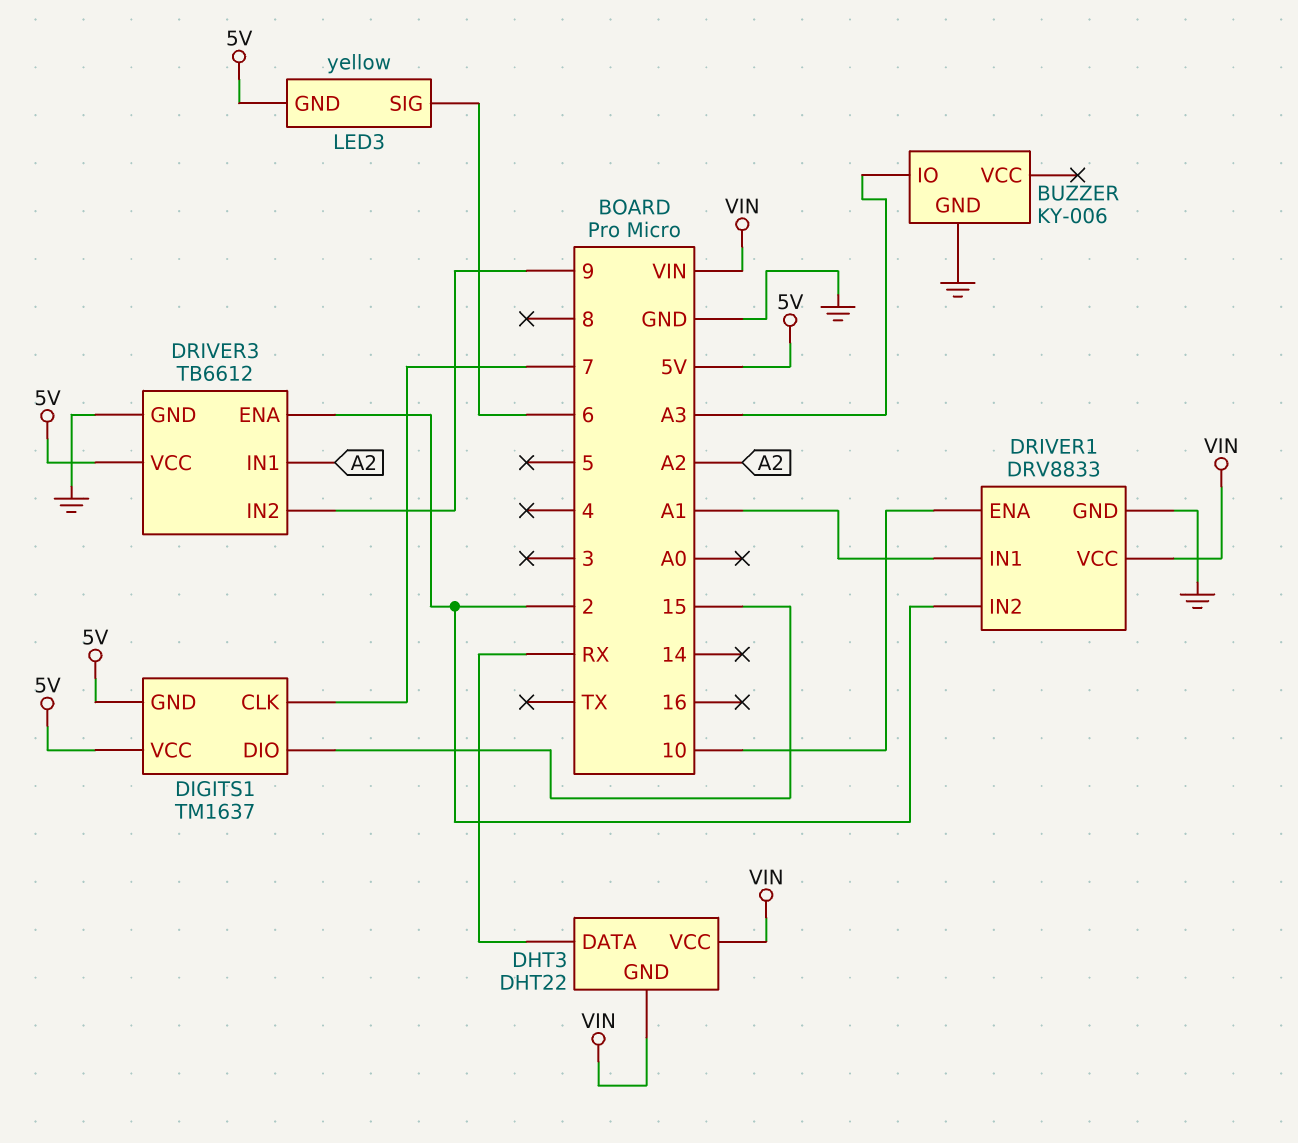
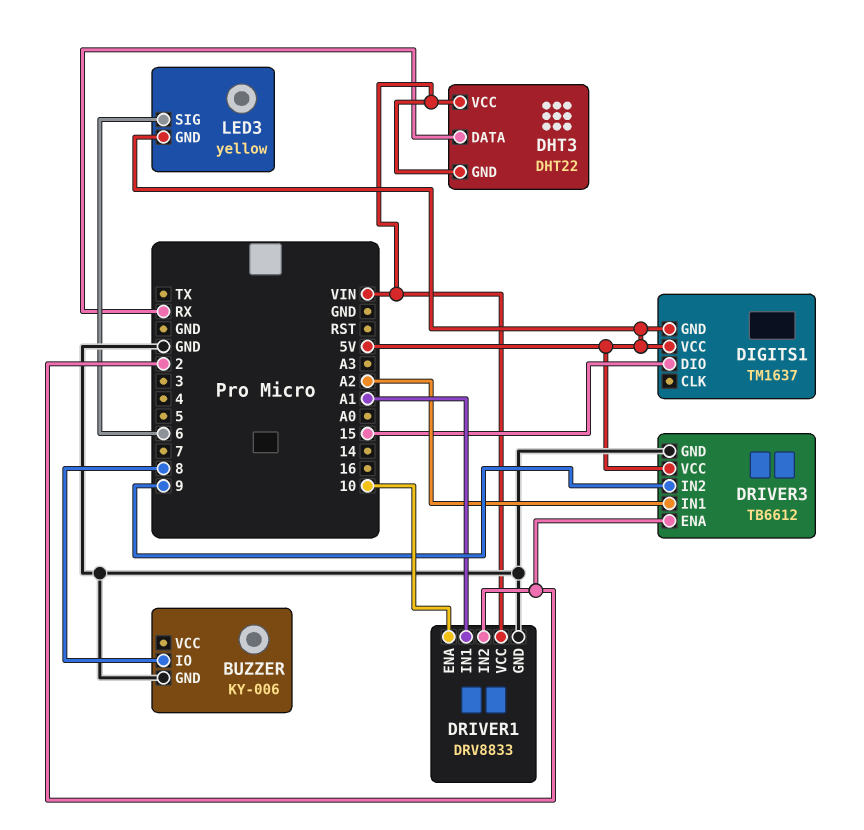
BUZZER pin IO: A3 -> 8
DIGITS1 pin CLK: 7 -> none

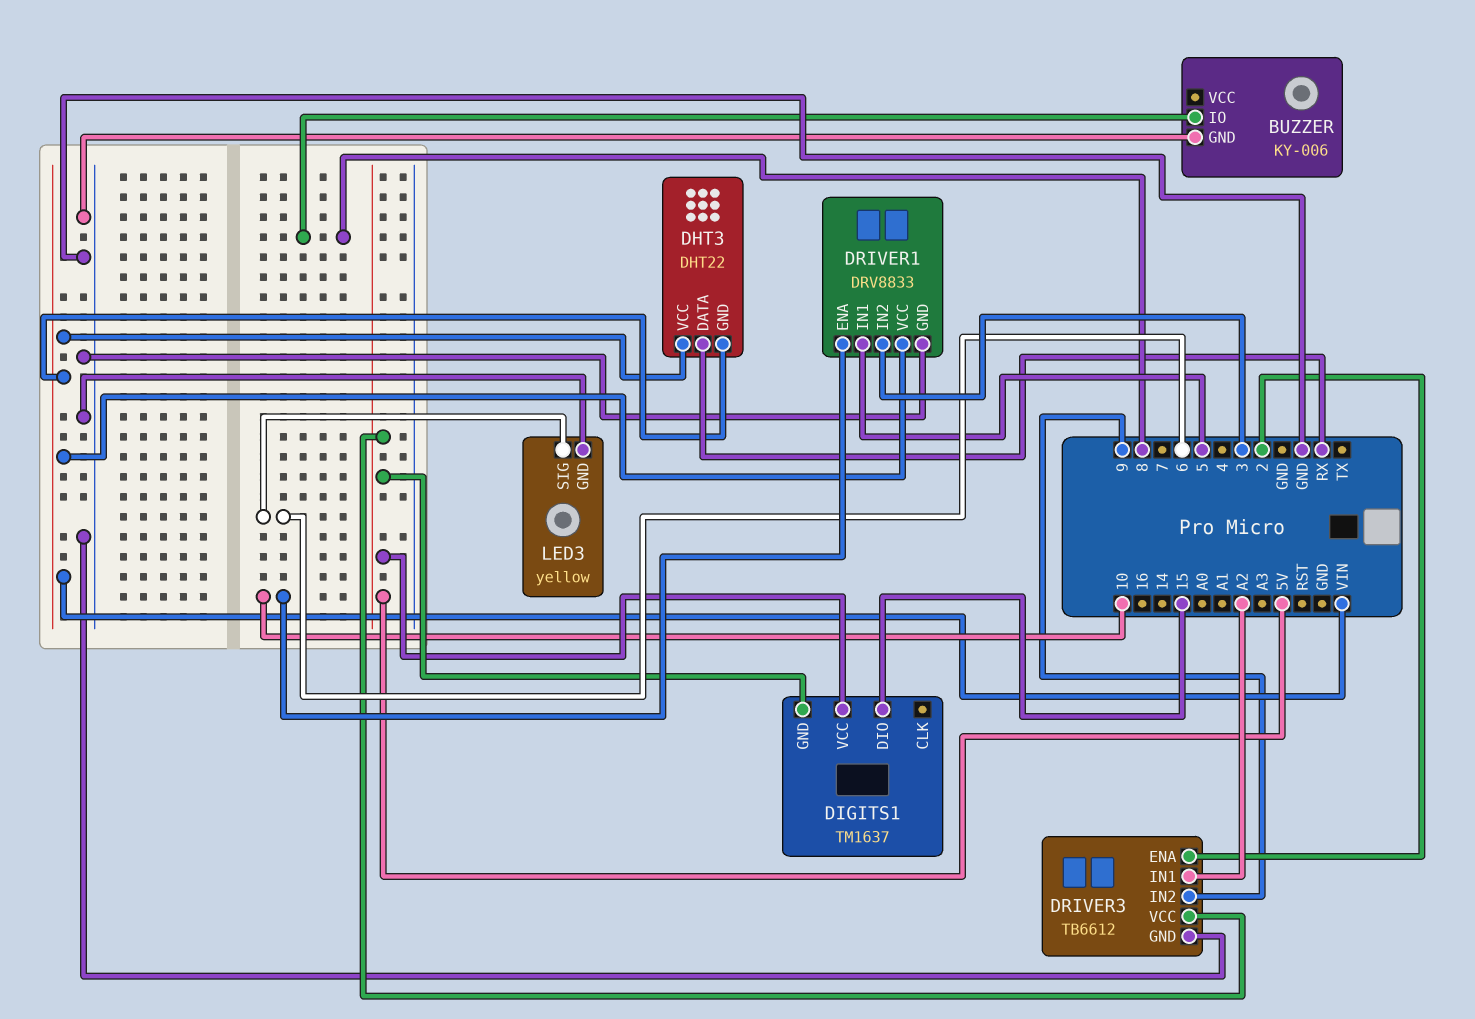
DRIVER1 pin IN1: A1 -> 5
DRIVER1 pin IN2: 2 -> 3
LED3 pin GND: 5V -> GND

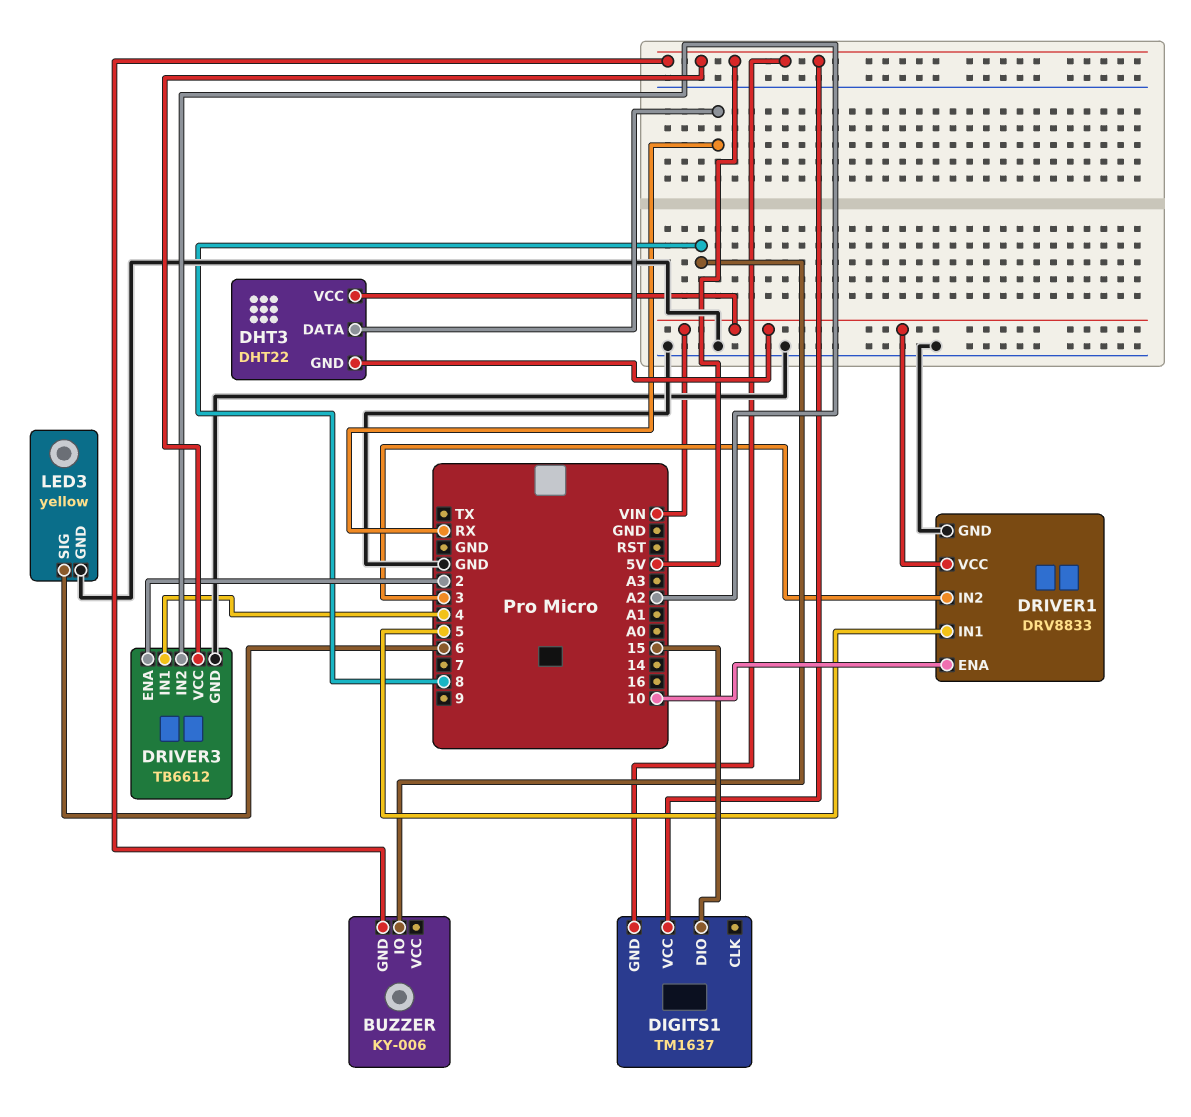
BUZZER pin GND: GND -> 5V
DRIVER3 pin IN1: A2 -> 4
DRIVER3 pin IN2: 9 -> A2

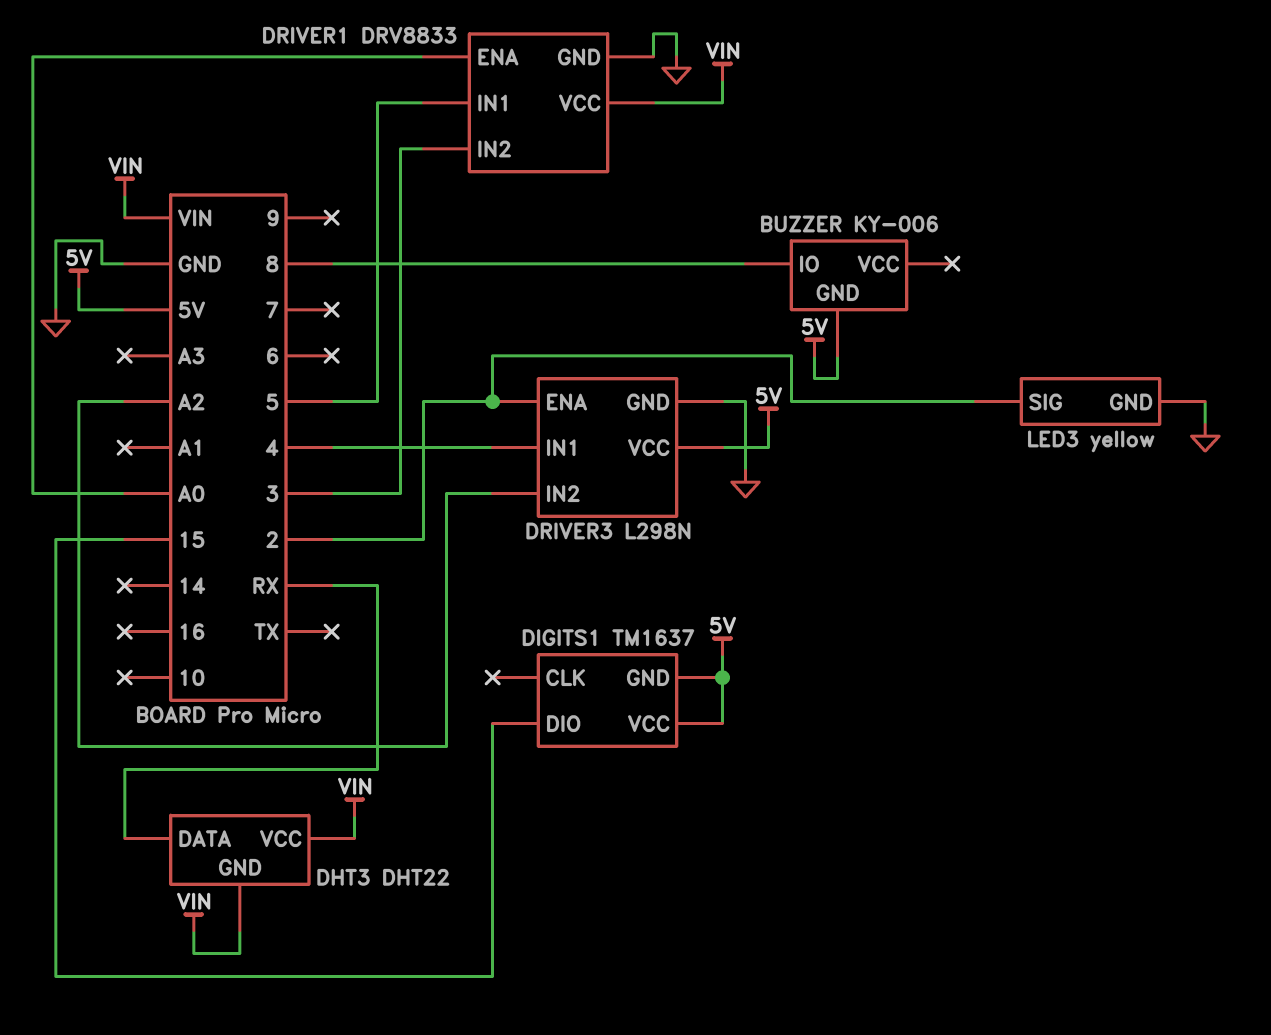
DRIVER1 pin ENA: 10 -> A0
DRIVER3: TB6612 -> L298N
LED3 pin SIG: 6 -> 2

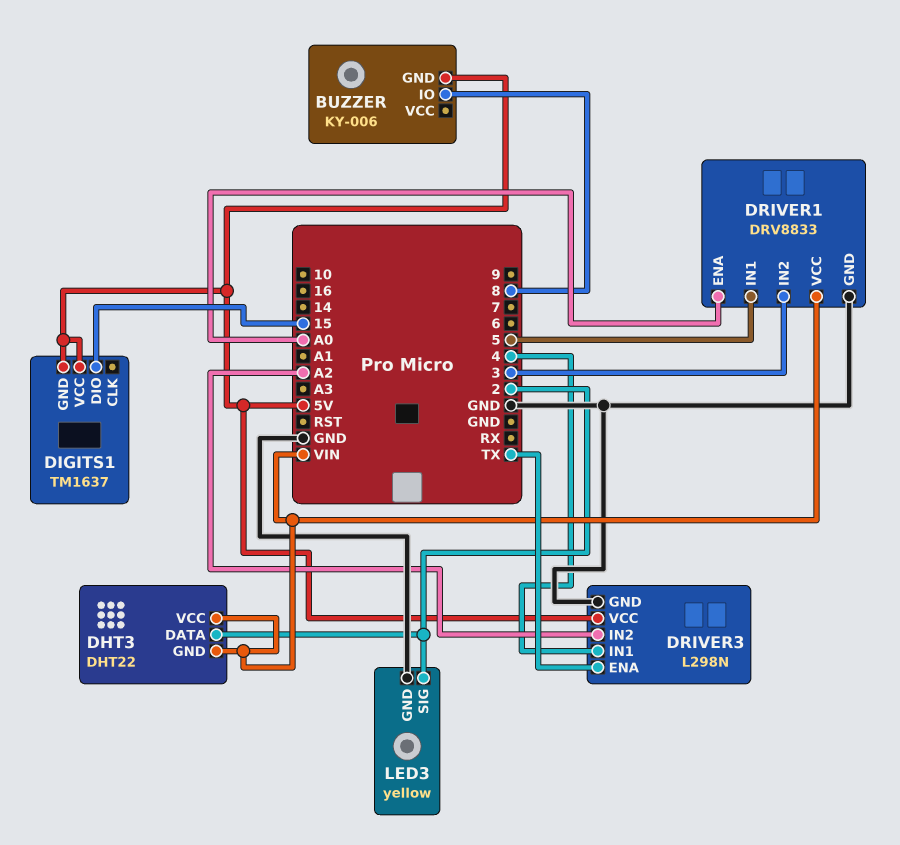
DHT3 pin DATA: RX -> 2
DRIVER3 pin ENA: 2 -> TX

